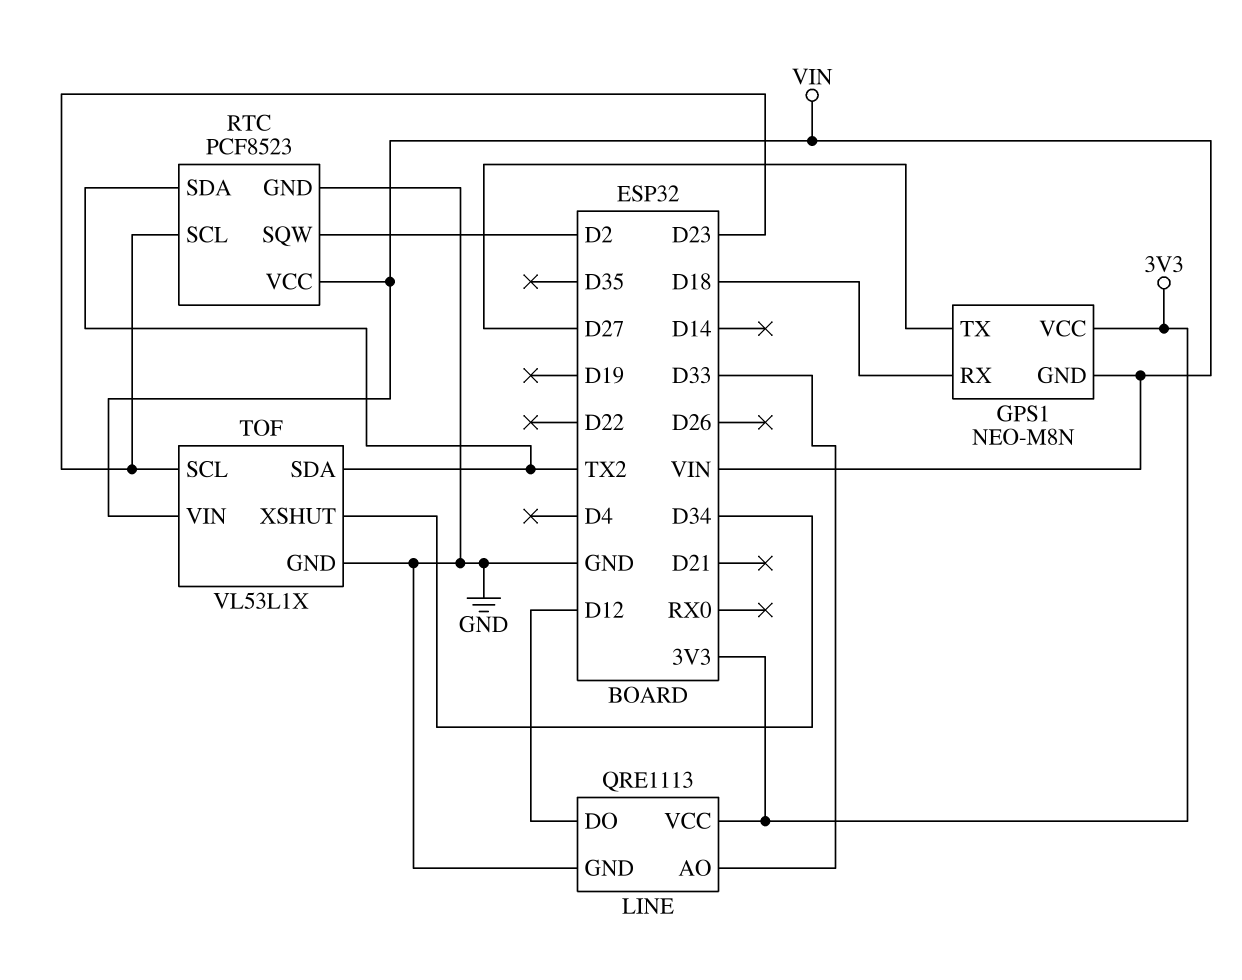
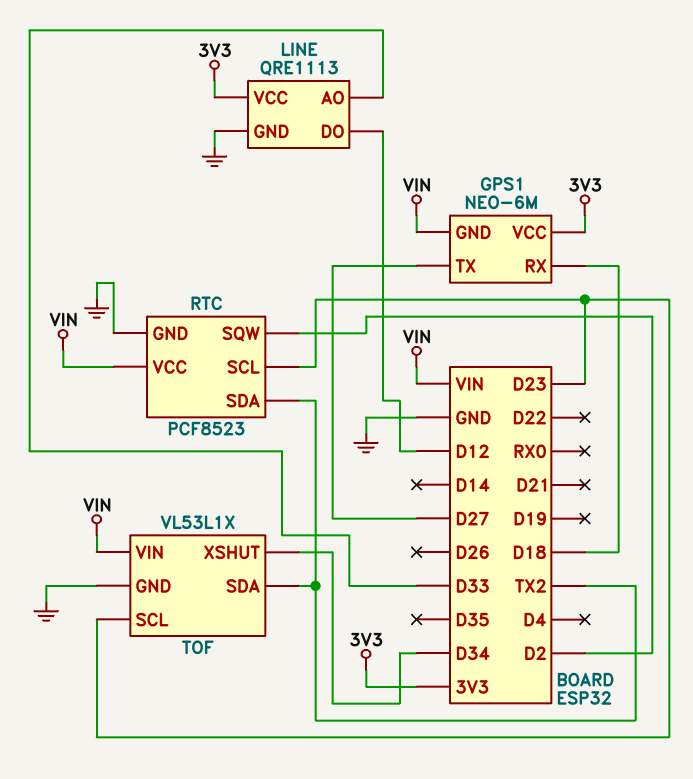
GPS1: NEO-M8N -> NEO-6M

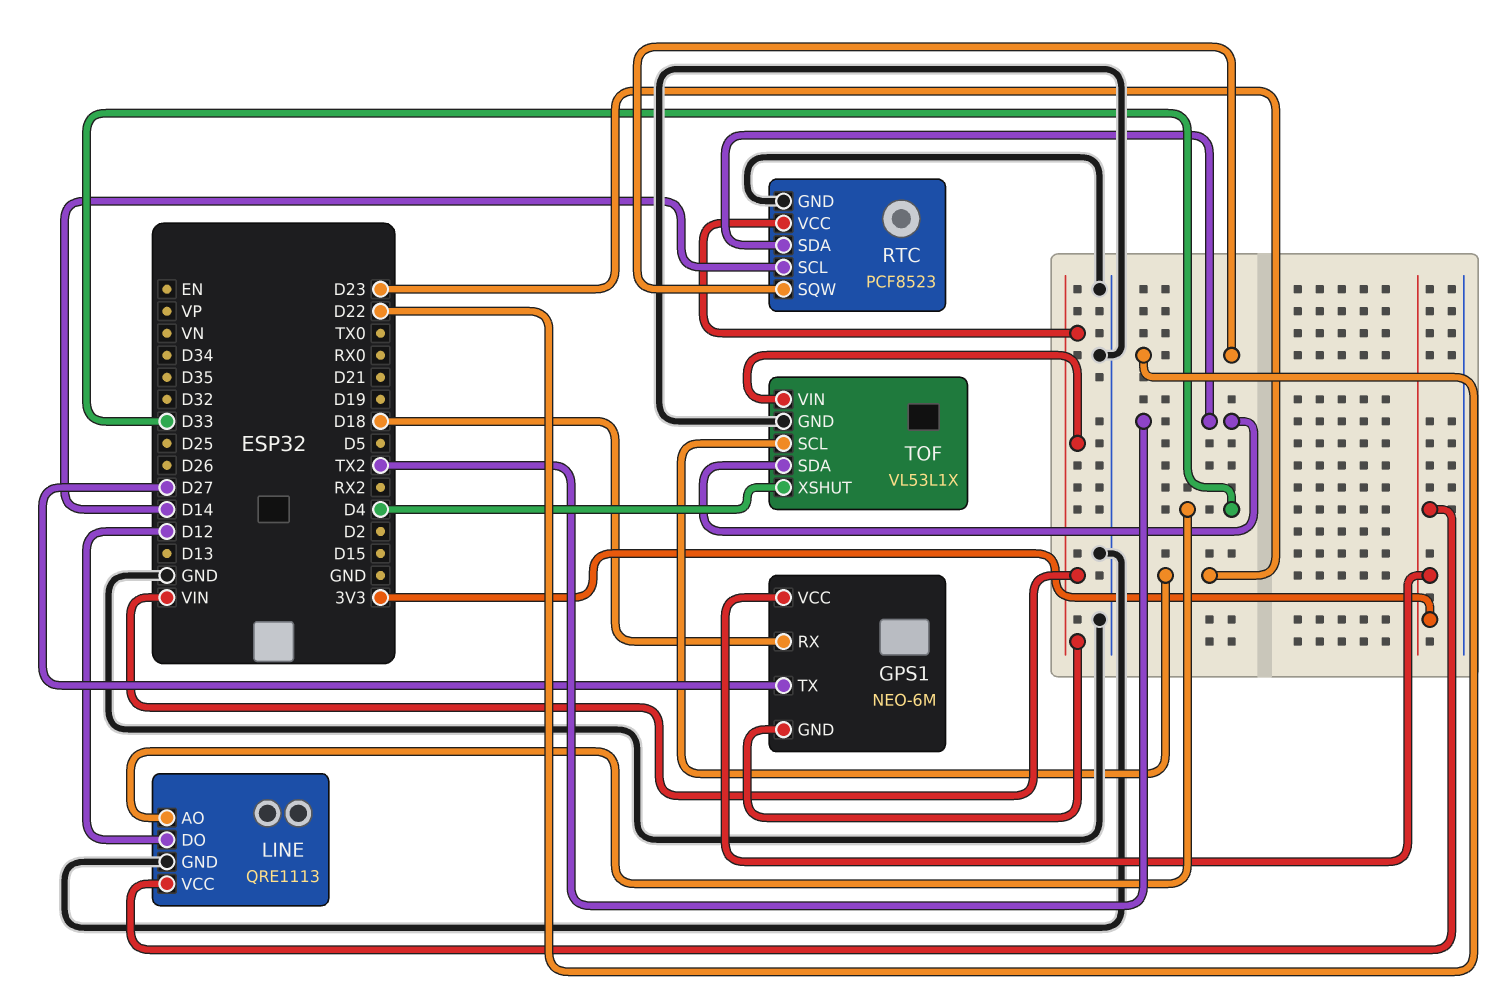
RTC pin SCL: D23 -> D14
RTC pin SQW: D2 -> D22
TOF pin XSHUT: D34 -> D4

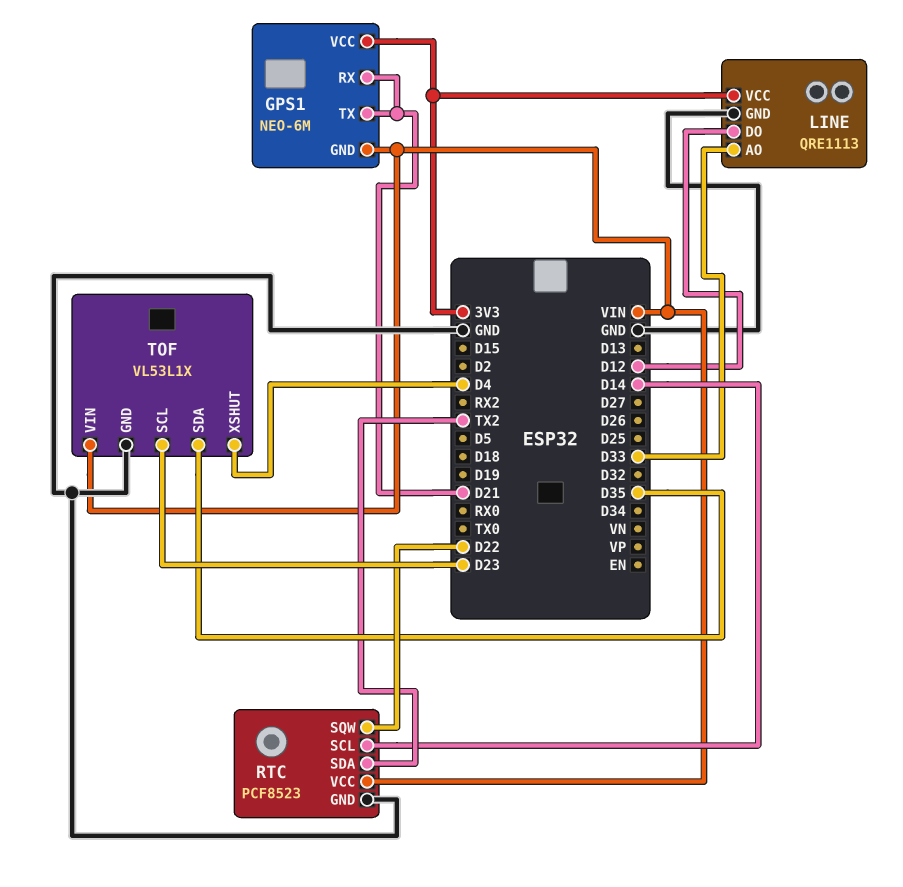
GPS1 pin RX: D18 -> D21
GPS1 pin TX: D27 -> D21
TOF pin SDA: TX2 -> D35

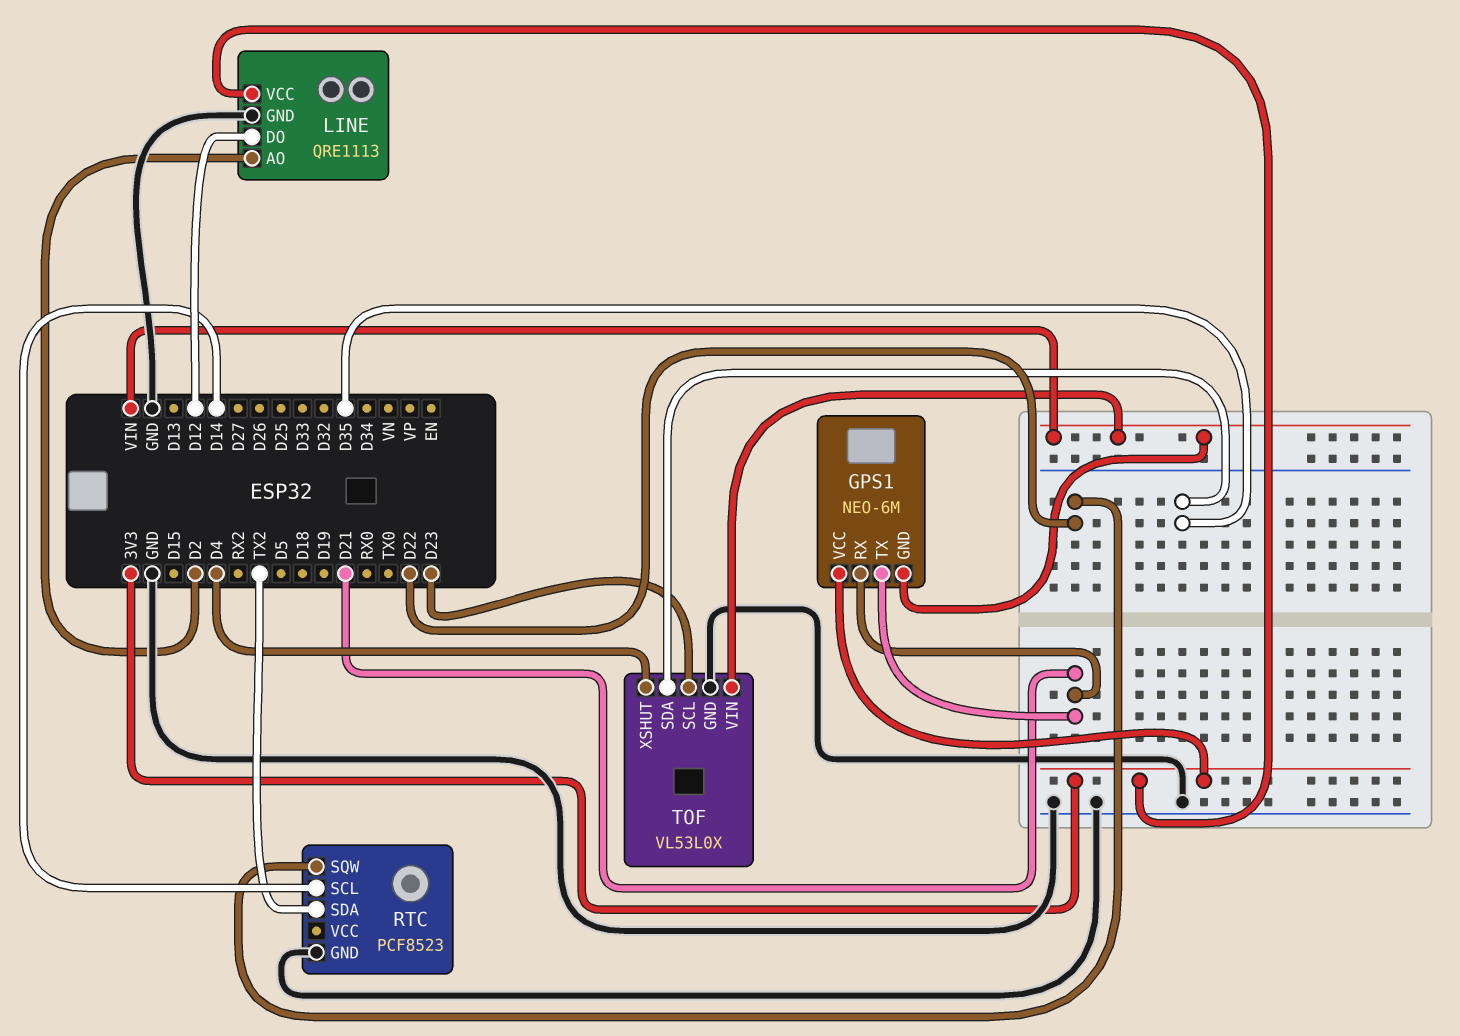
LINE pin AO: D33 -> D2
RTC pin VCC: VIN -> none
TOF: VL53L1X -> VL53L0X

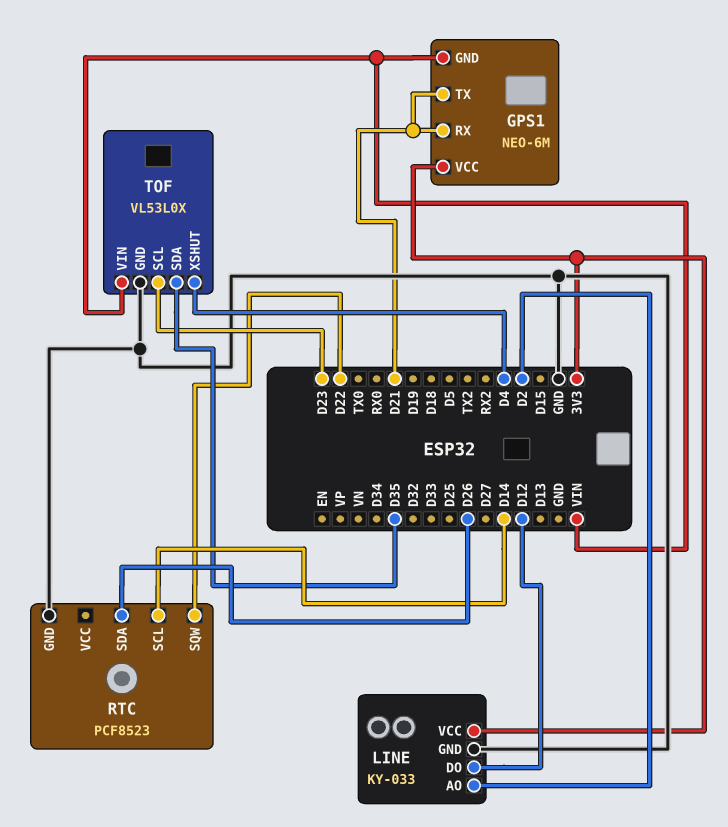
LINE: QRE1113 -> KY-033
RTC pin SDA: TX2 -> D26

